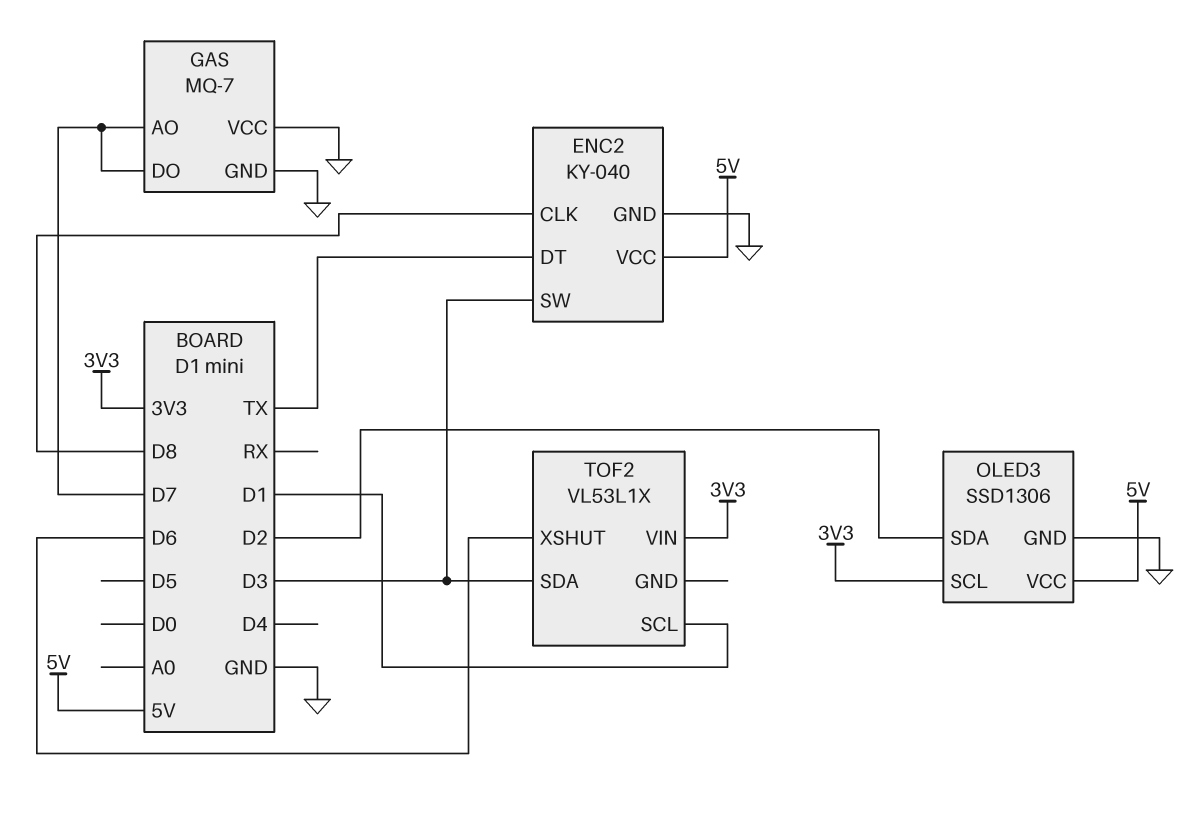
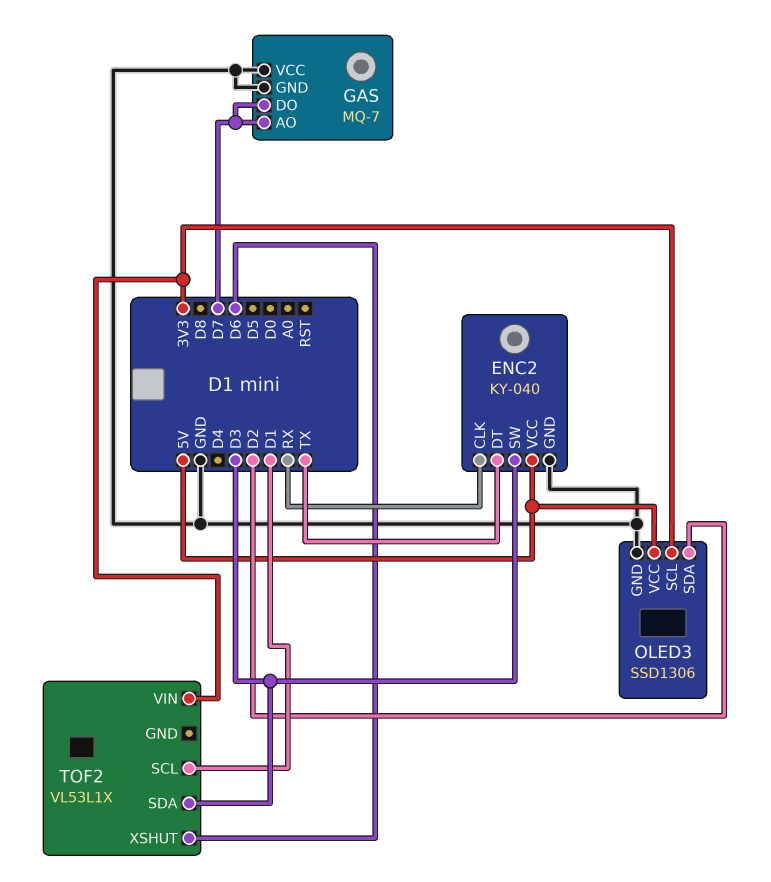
ENC2 pin CLK: D8 -> RX

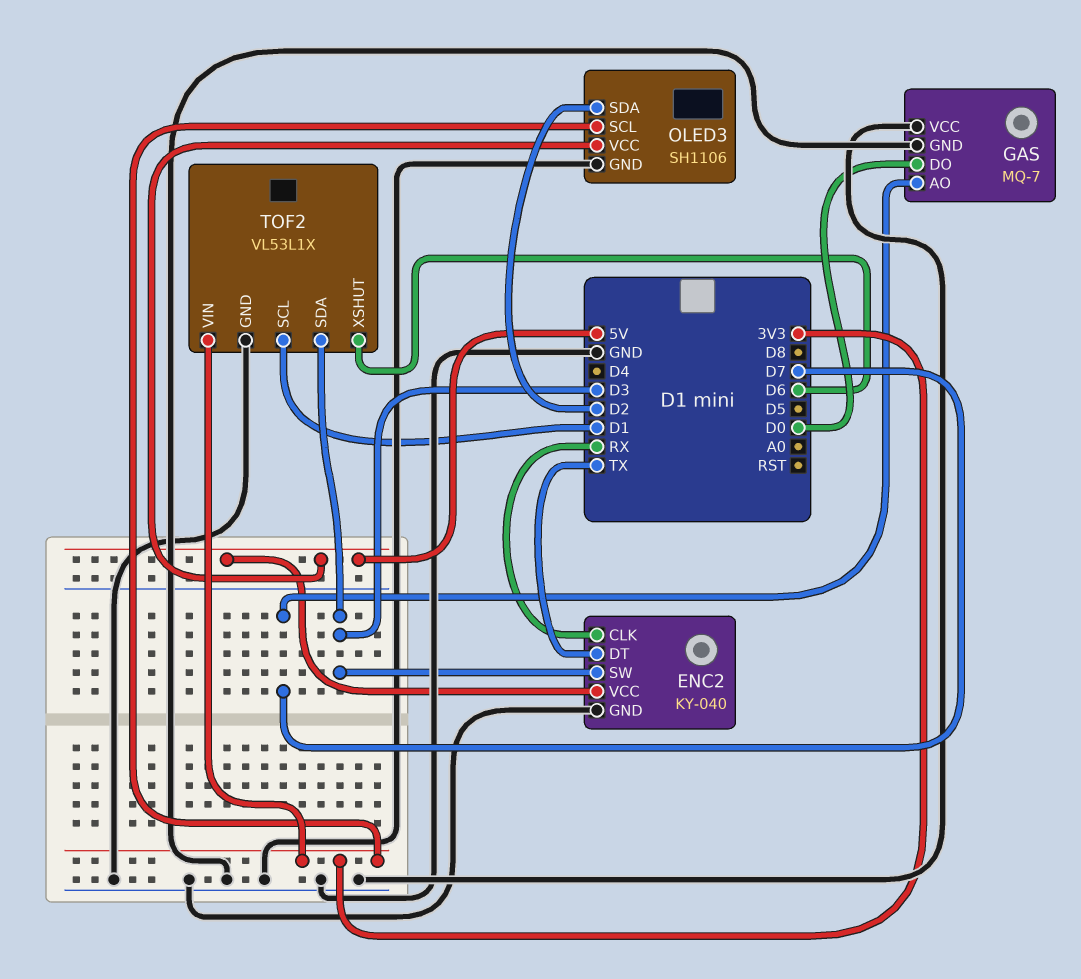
GAS pin DO: D7 -> D0
OLED3: SSD1306 -> SH1106
TOF2 pin GND: none -> GND

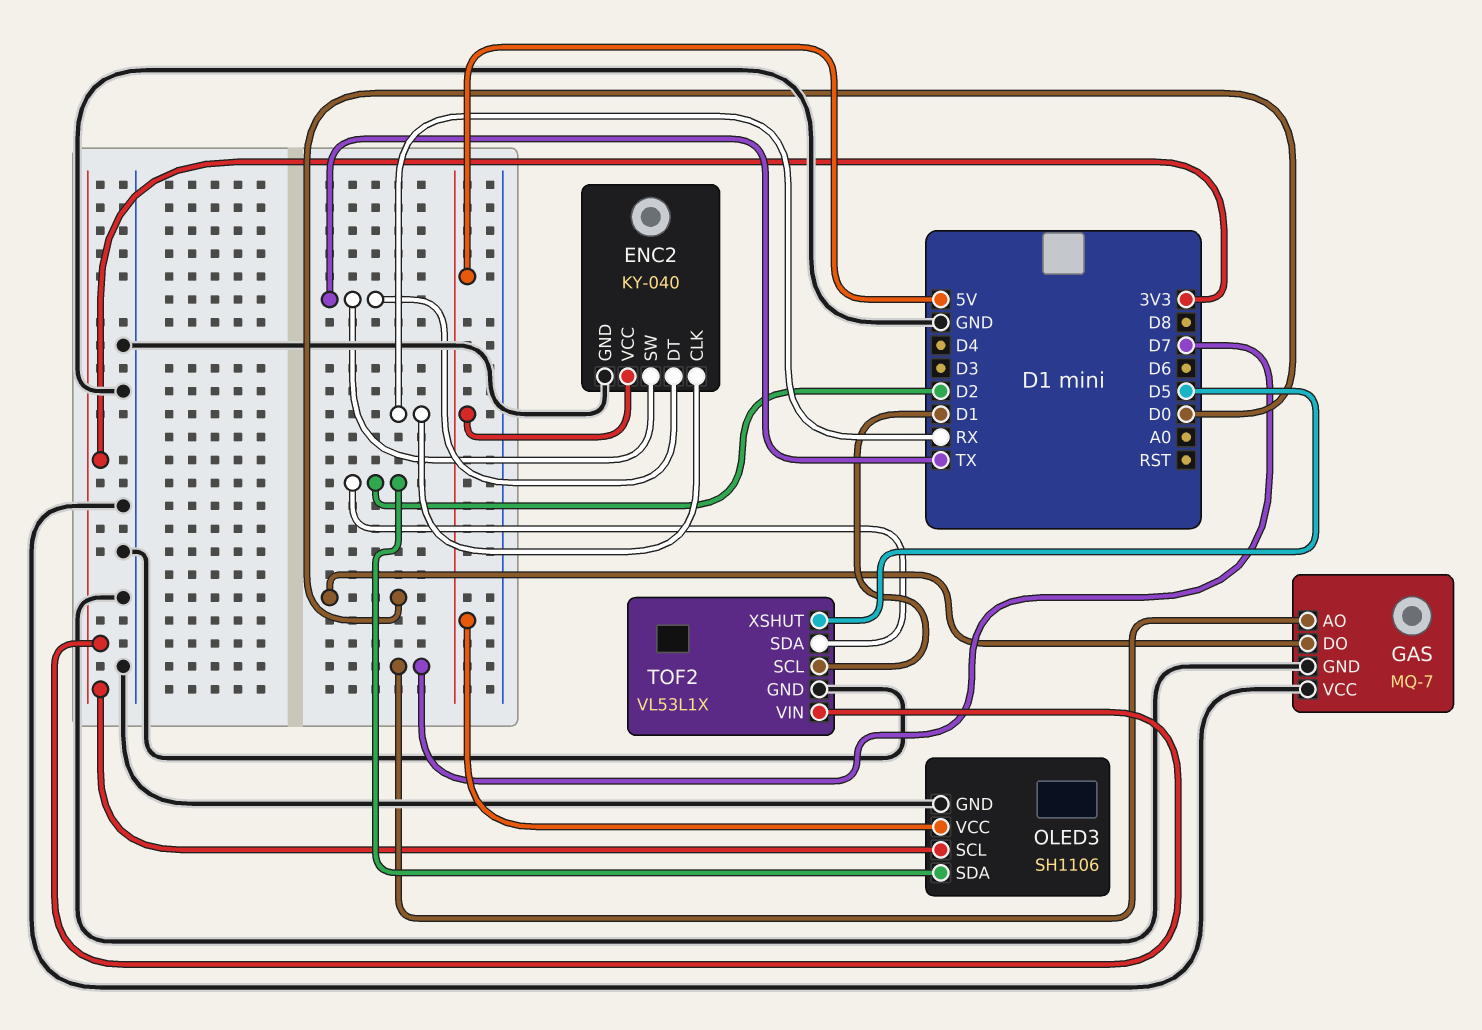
ENC2 pin SW: D3 -> TX
TOF2 pin SDA: D3 -> D2
TOF2 pin XSHUT: D6 -> D5

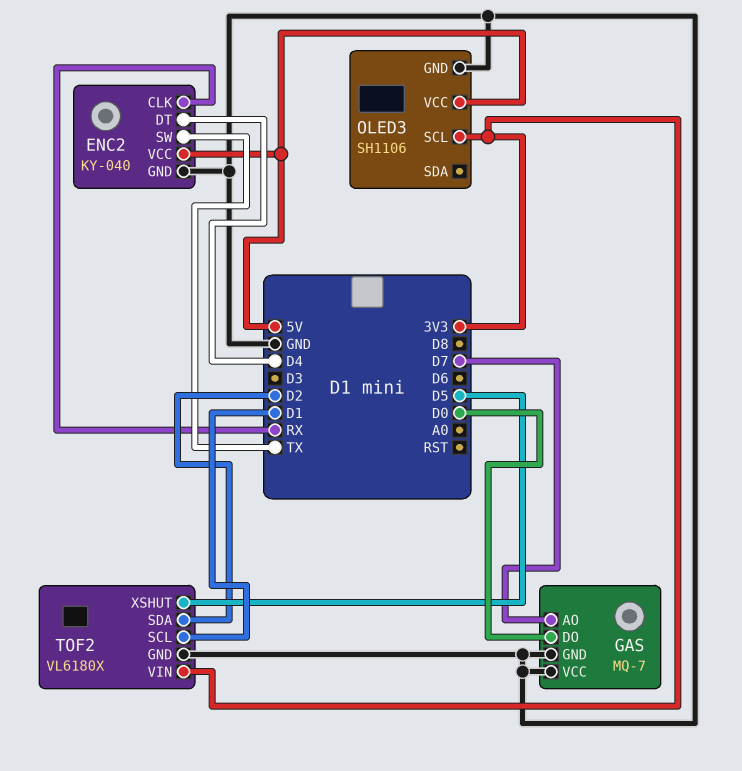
ENC2 pin DT: TX -> D4
OLED3 pin SDA: D2 -> none
TOF2: VL53L1X -> VL6180X

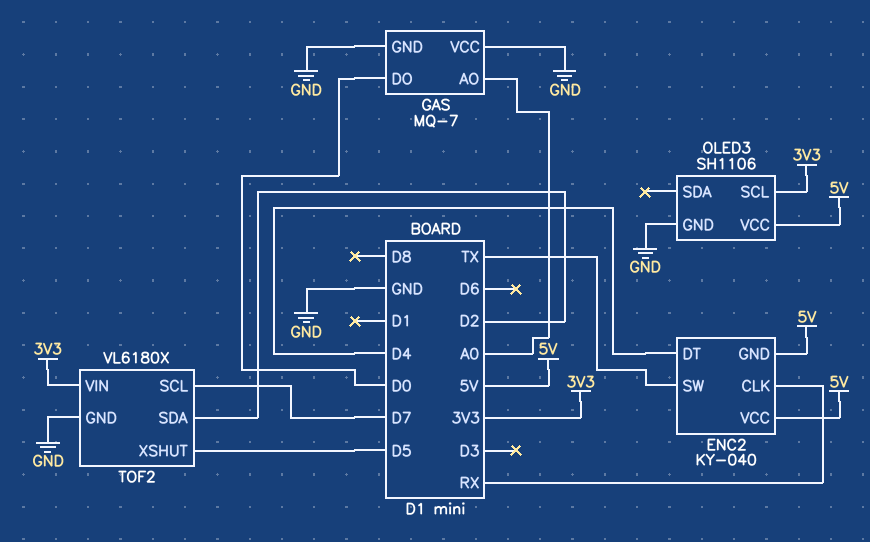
ENC2 pin GND: GND -> 5V
GAS pin AO: D7 -> A0
TOF2 pin SCL: D1 -> D7

